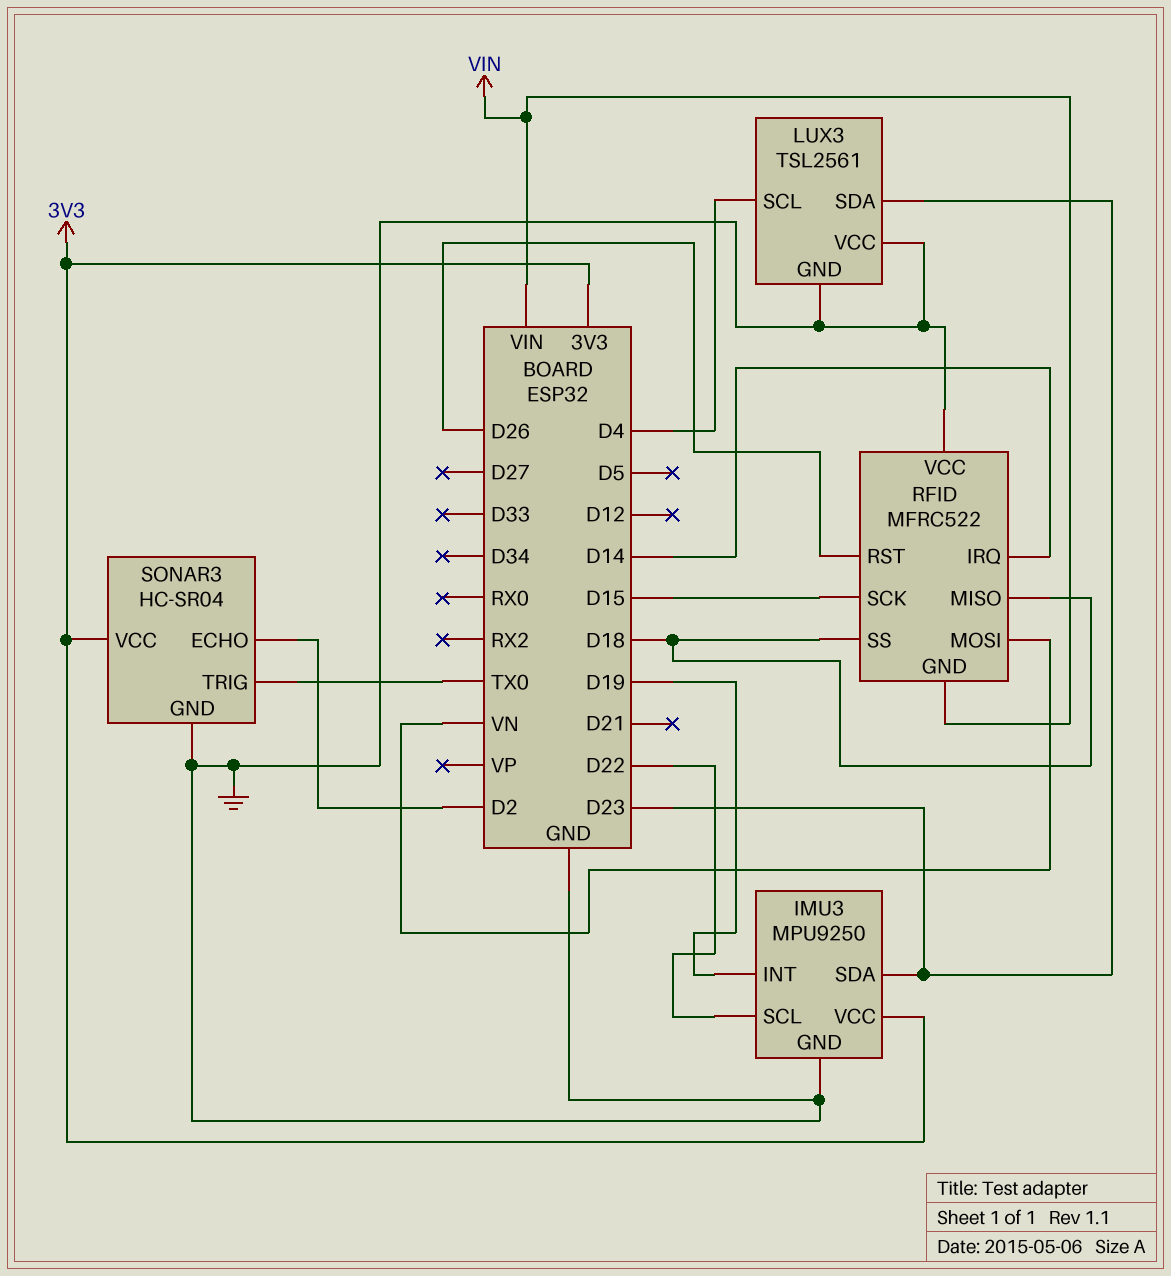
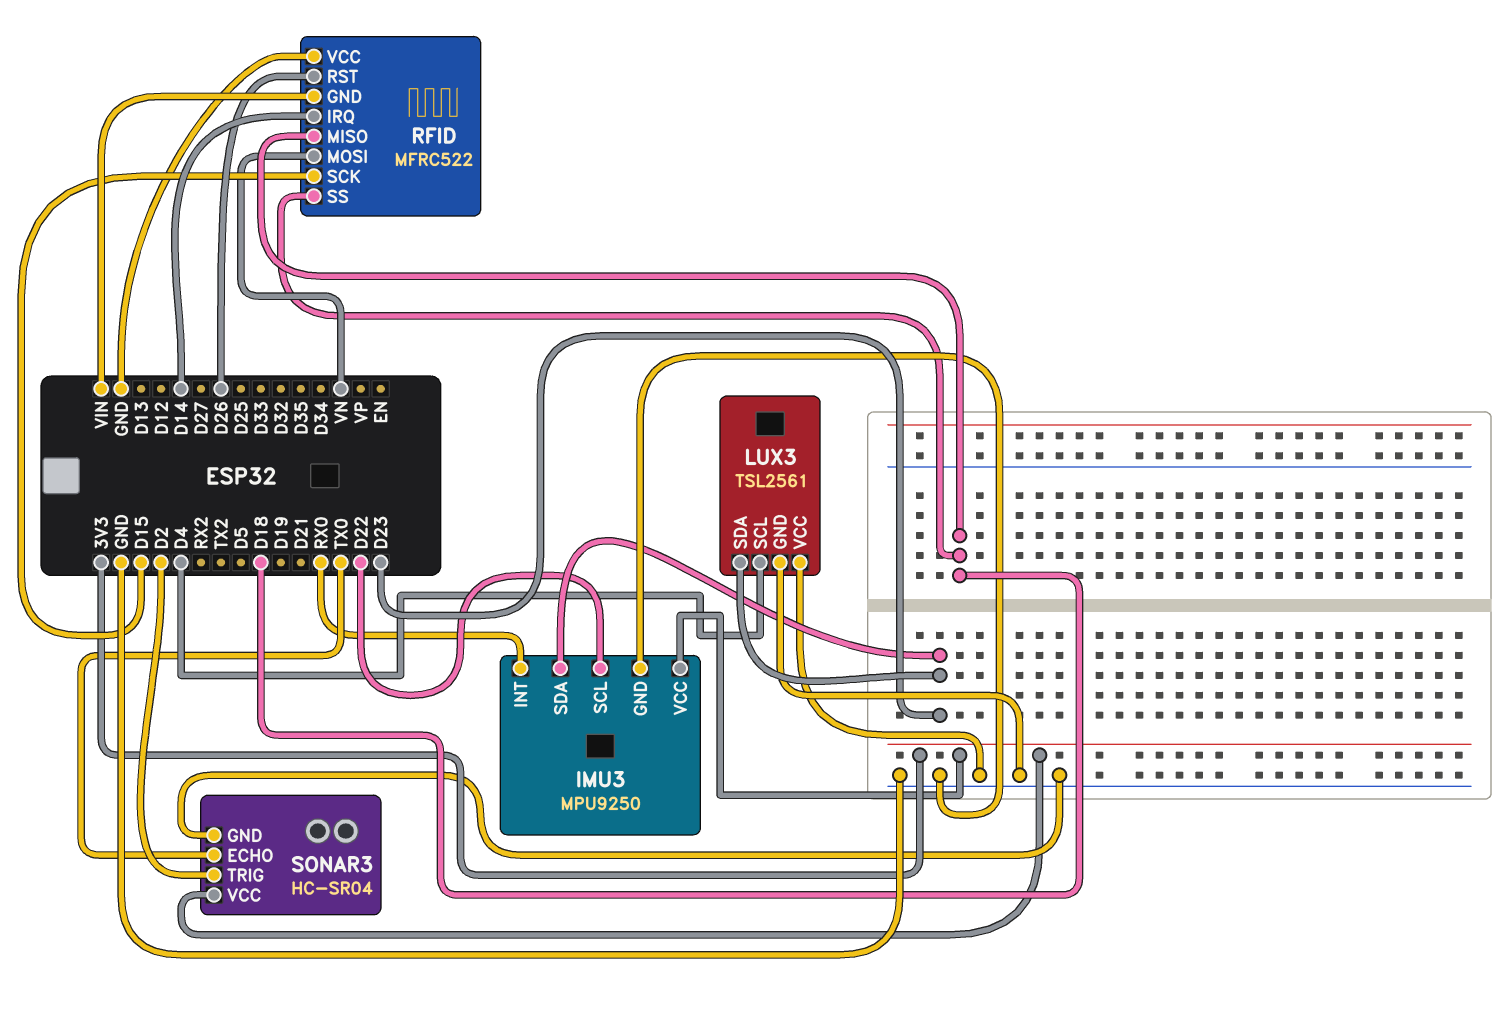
IMU3 pin INT: D19 -> RX0
SONAR3 pin ECHO: D2 -> TX0
SONAR3 pin TRIG: TX0 -> D2

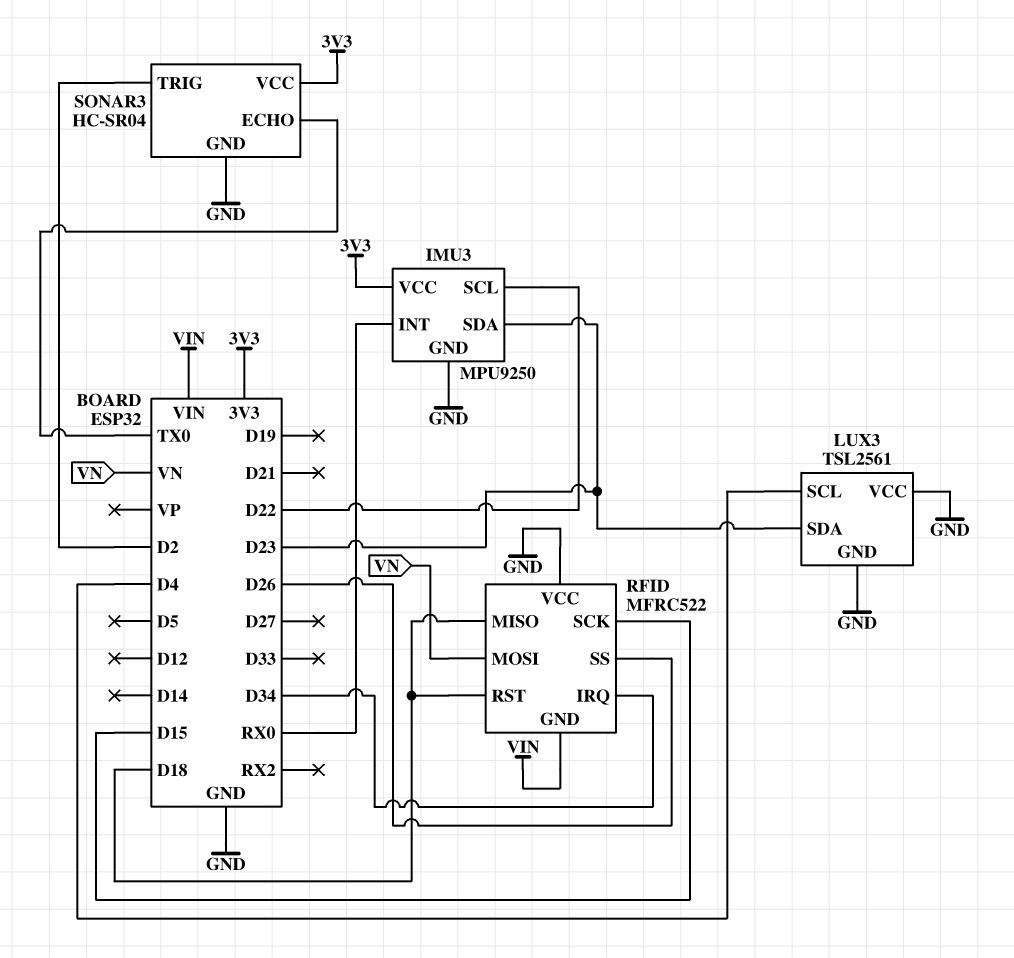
RFID pin IRQ: D14 -> D34
RFID pin RST: D26 -> D18
RFID pin SS: D18 -> D26

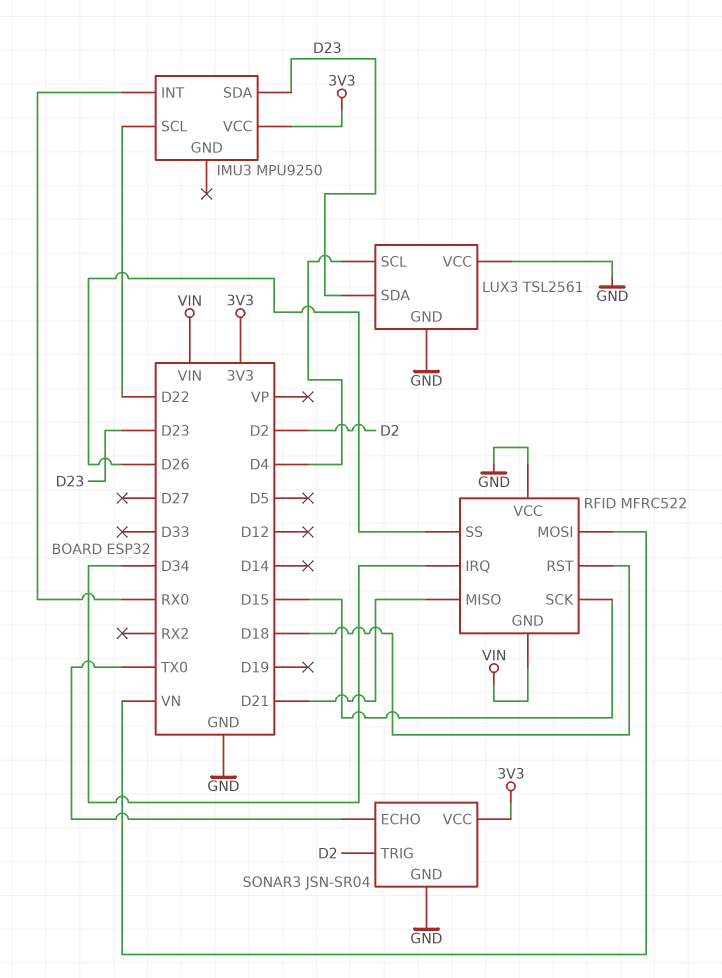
IMU3 pin GND: GND -> none
RFID pin MISO: D18 -> D21
SONAR3: HC-SR04 -> JSN-SR04

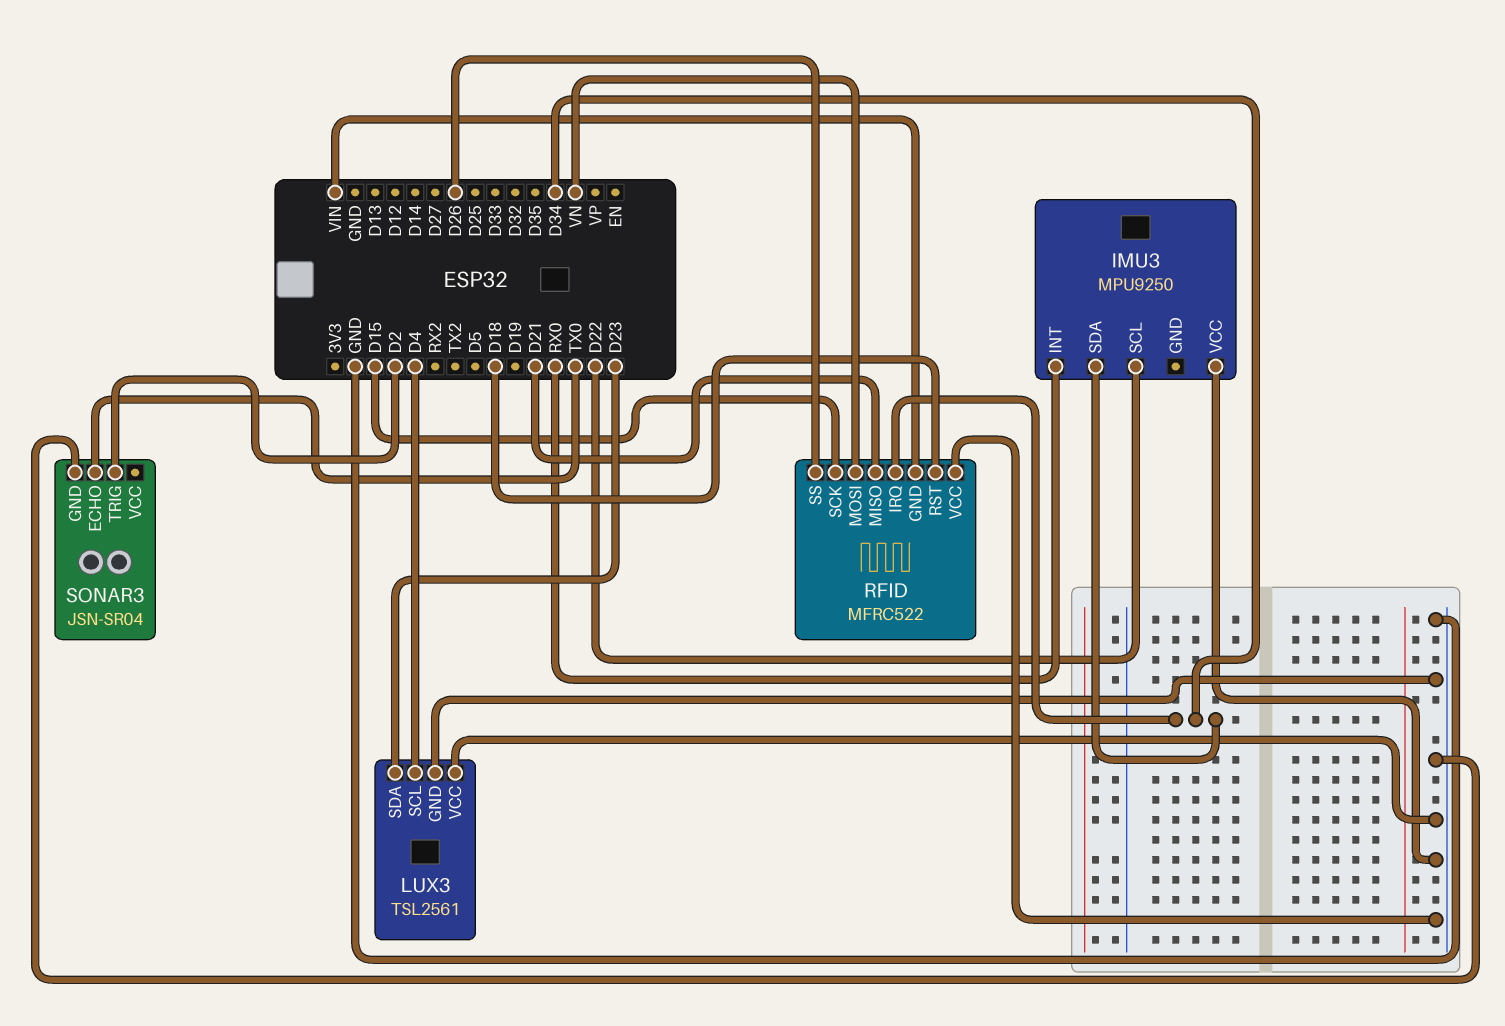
IMU3 pin SDA: D23 -> D34
IMU3 pin VCC: 3V3 -> GND
SONAR3 pin VCC: 3V3 -> none

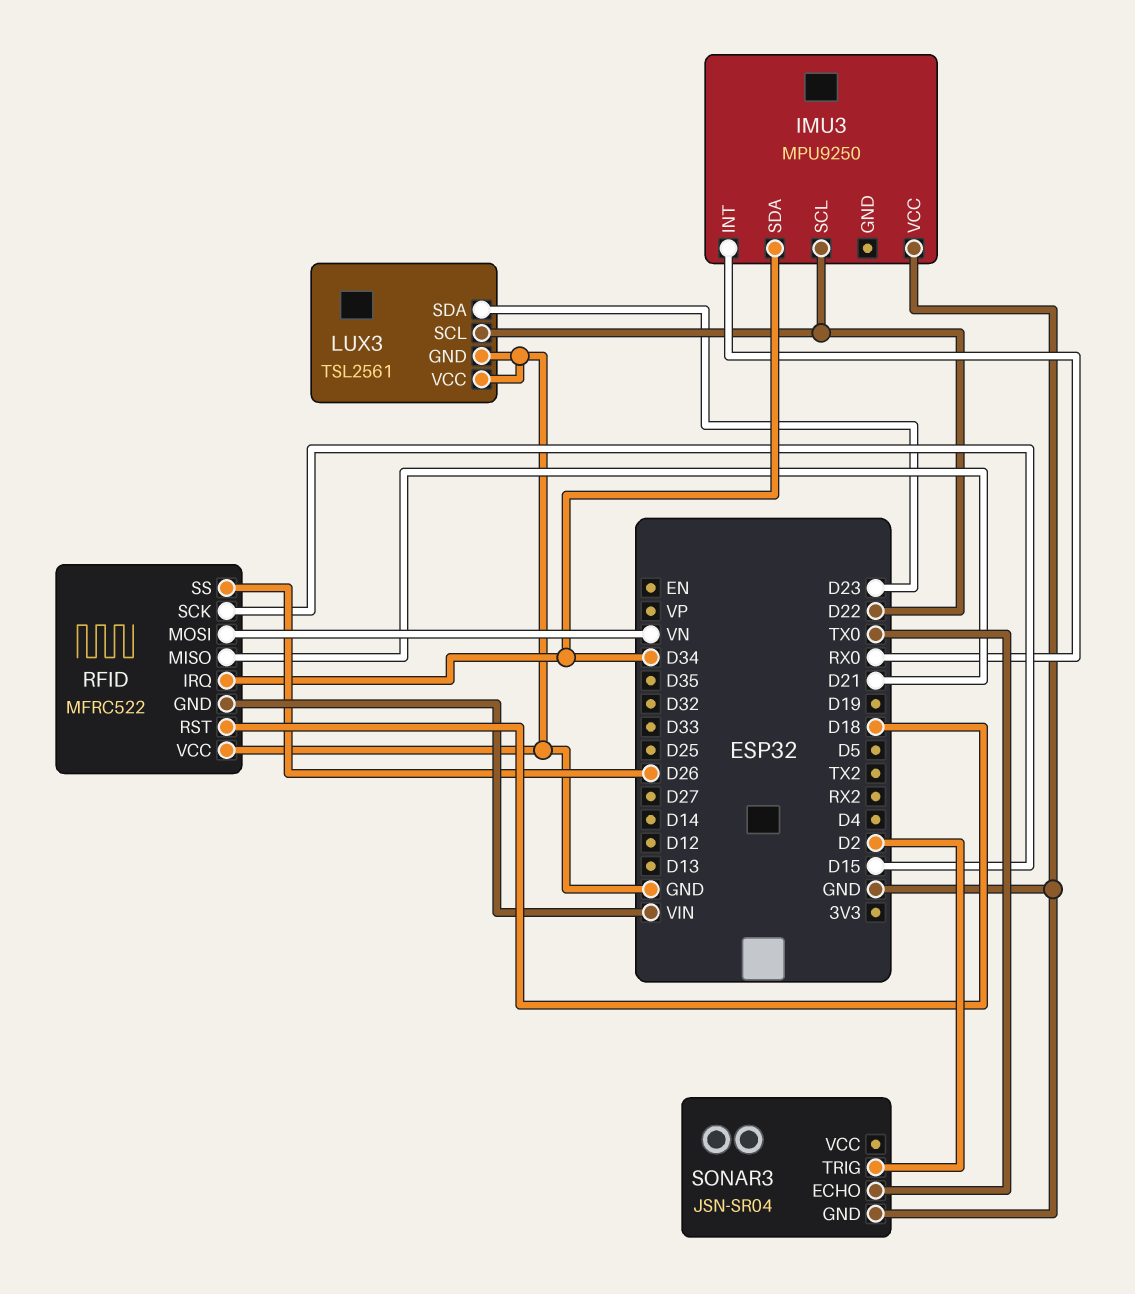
LUX3 pin SCL: D4 -> D22

